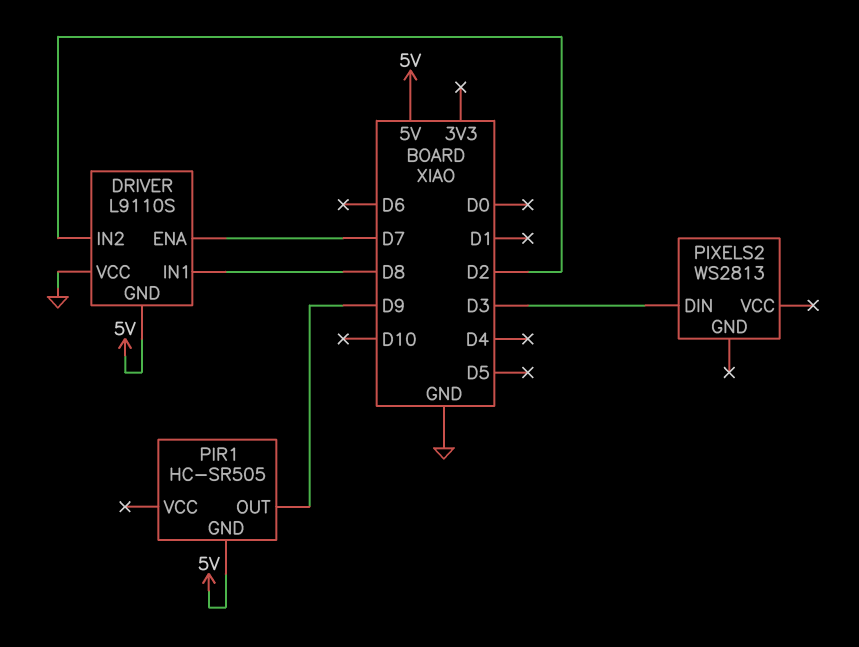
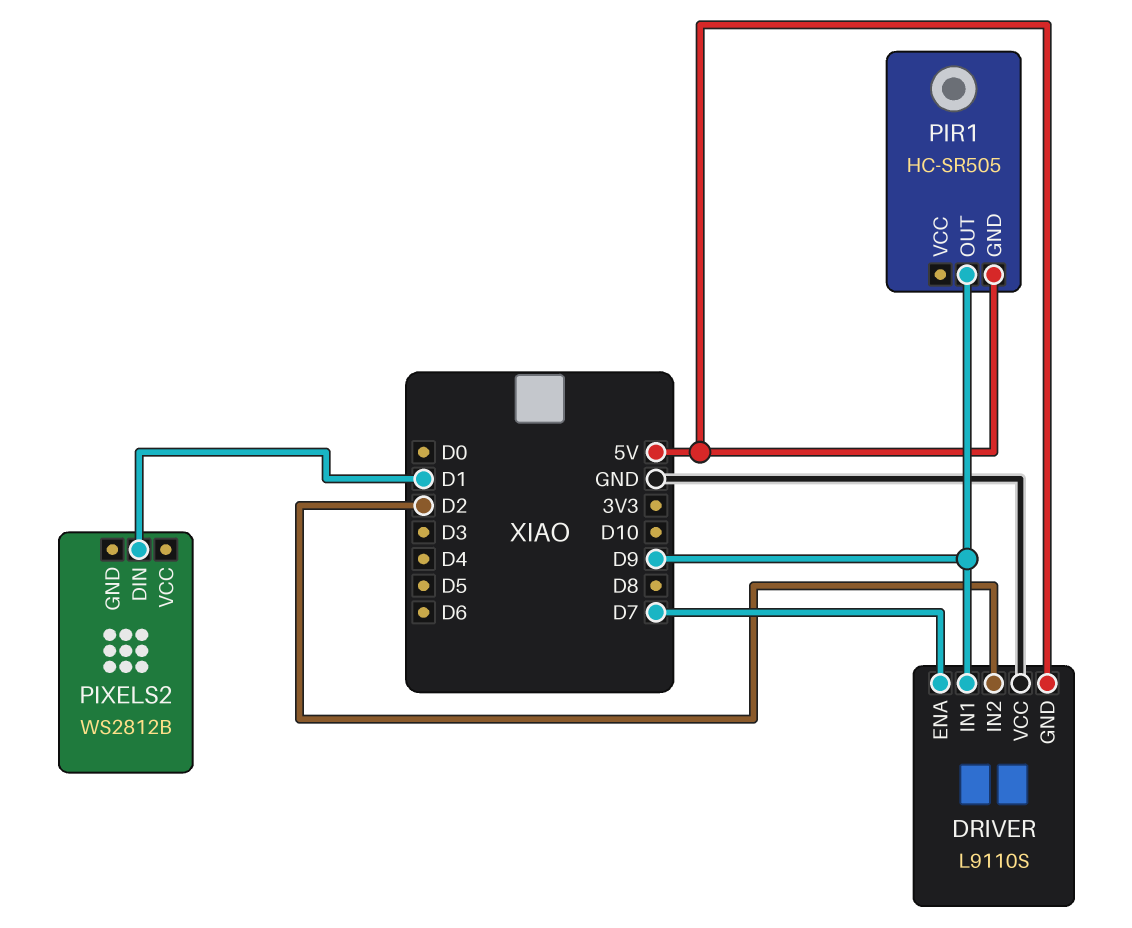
DRIVER pin IN1: D8 -> D9
PIXELS2: WS2813 -> WS2812B
PIXELS2 pin DIN: D3 -> D1

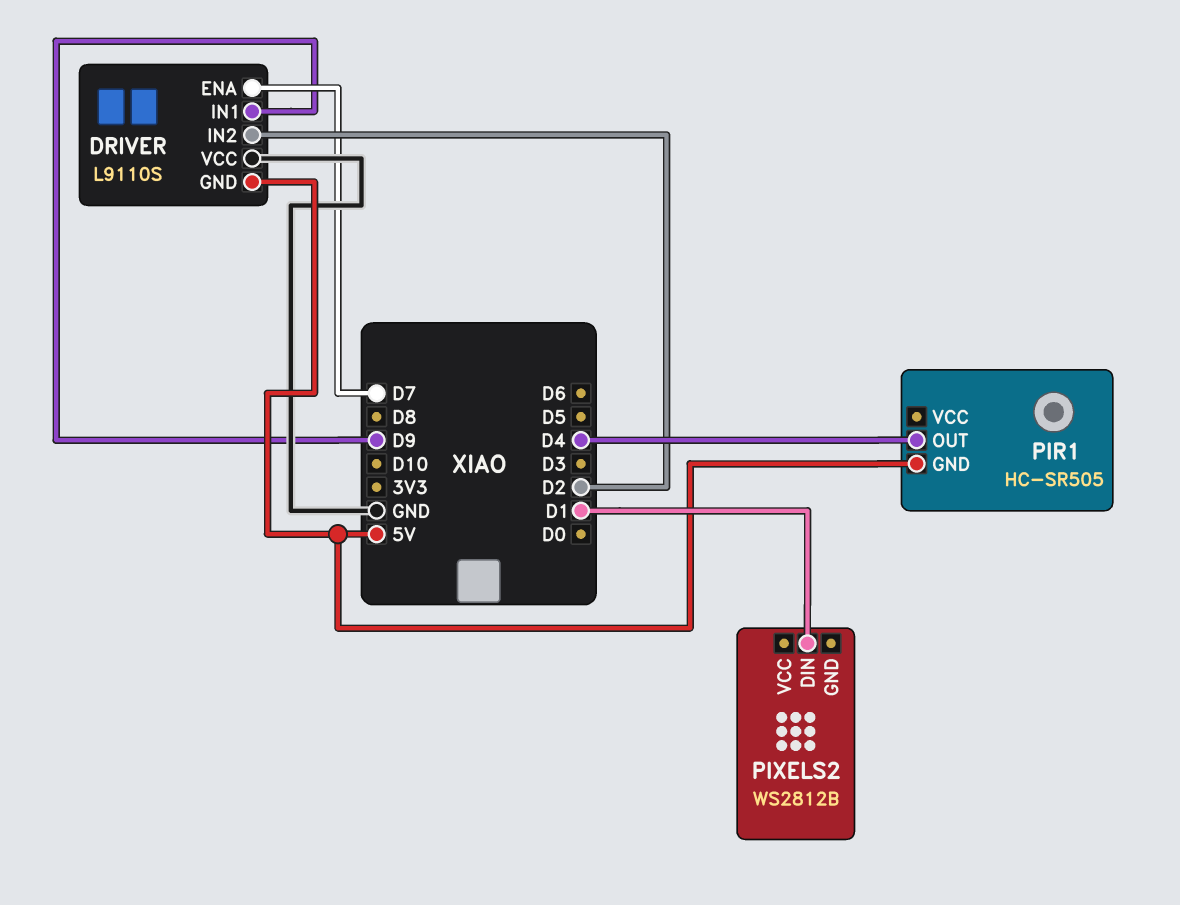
PIR1 pin OUT: D9 -> D4

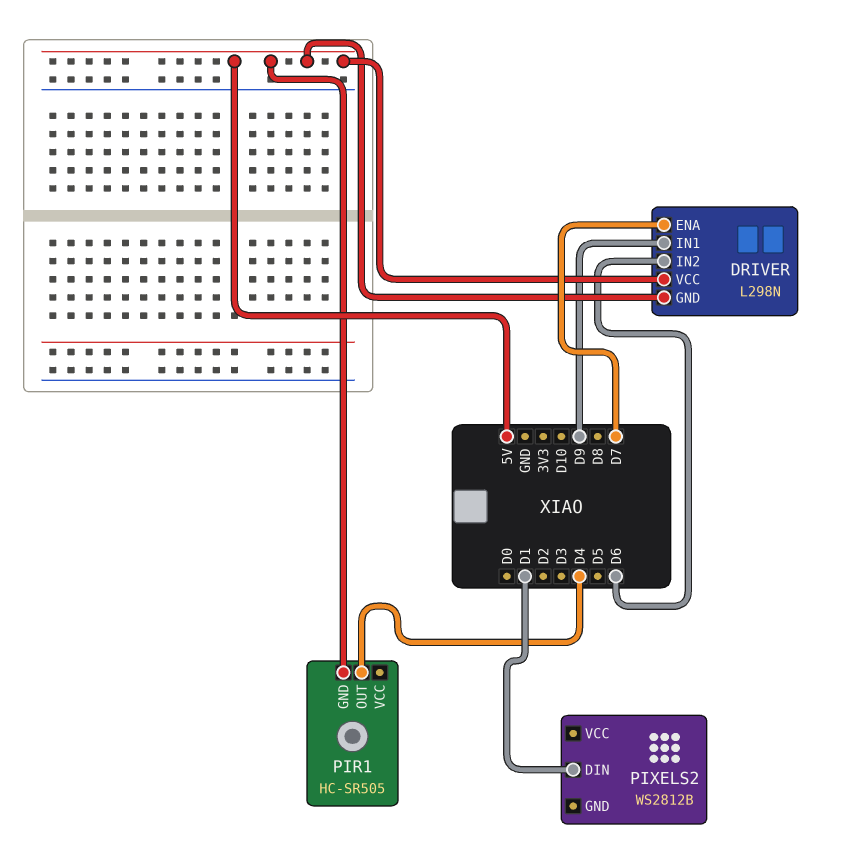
DRIVER: L9110S -> L298N
DRIVER pin IN2: D2 -> D6
DRIVER pin VCC: GND -> 5V

